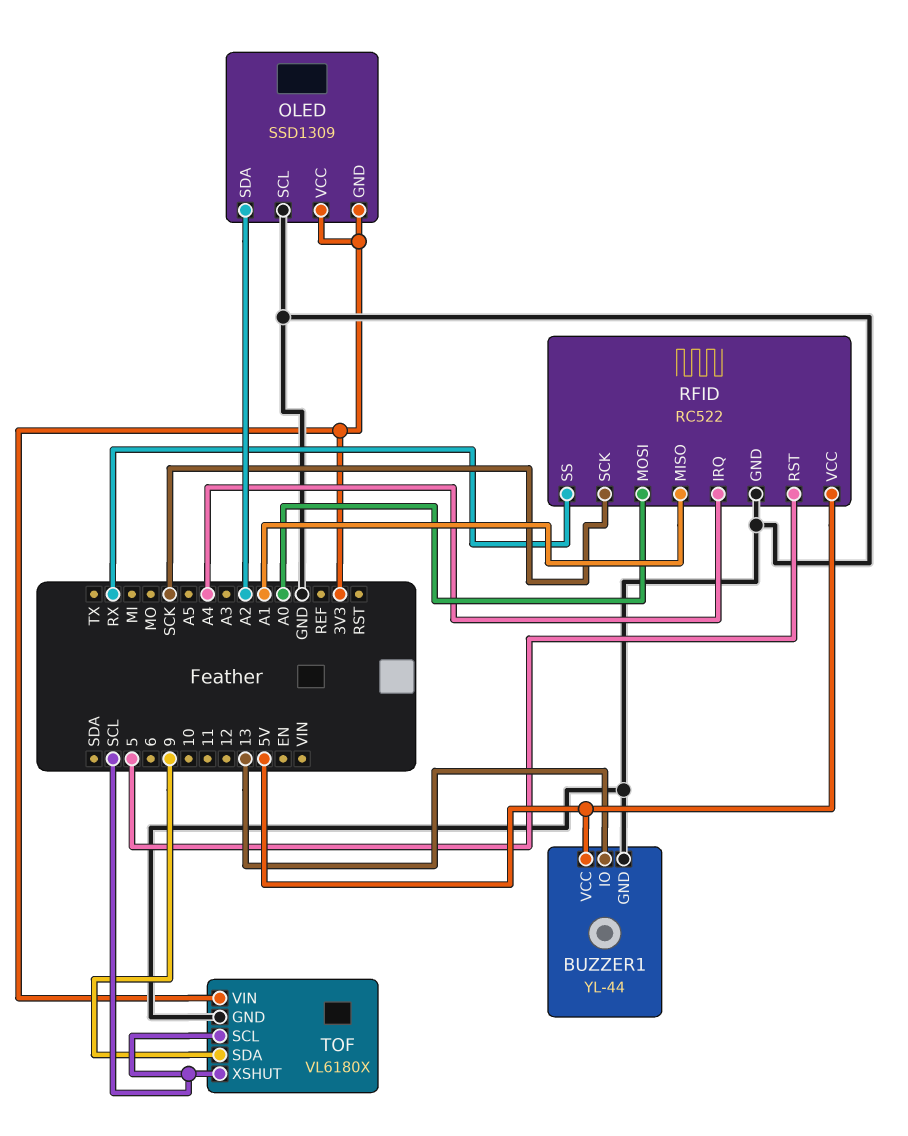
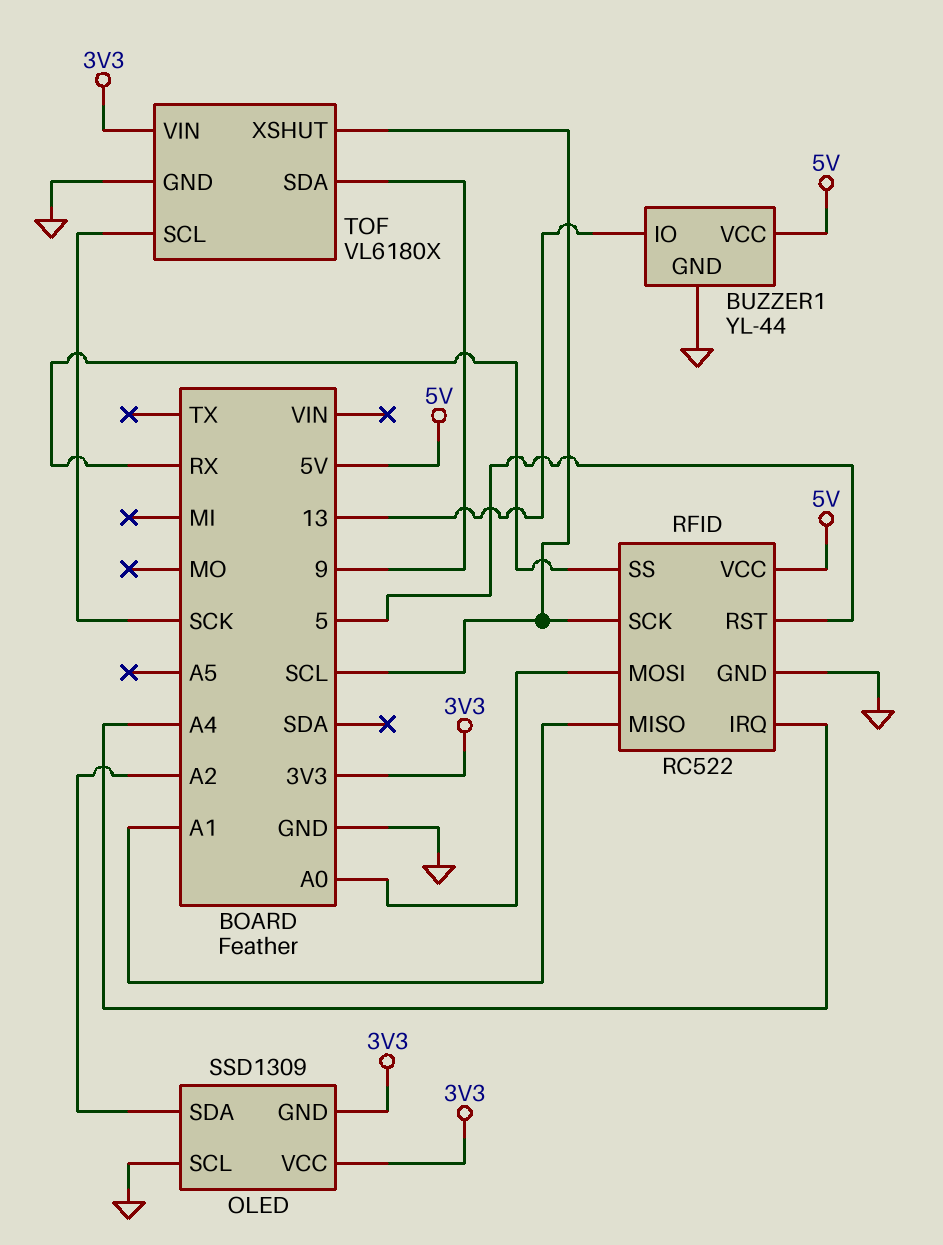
RFID pin SCK: SCK -> SCL
TOF pin SCL: SCL -> SCK

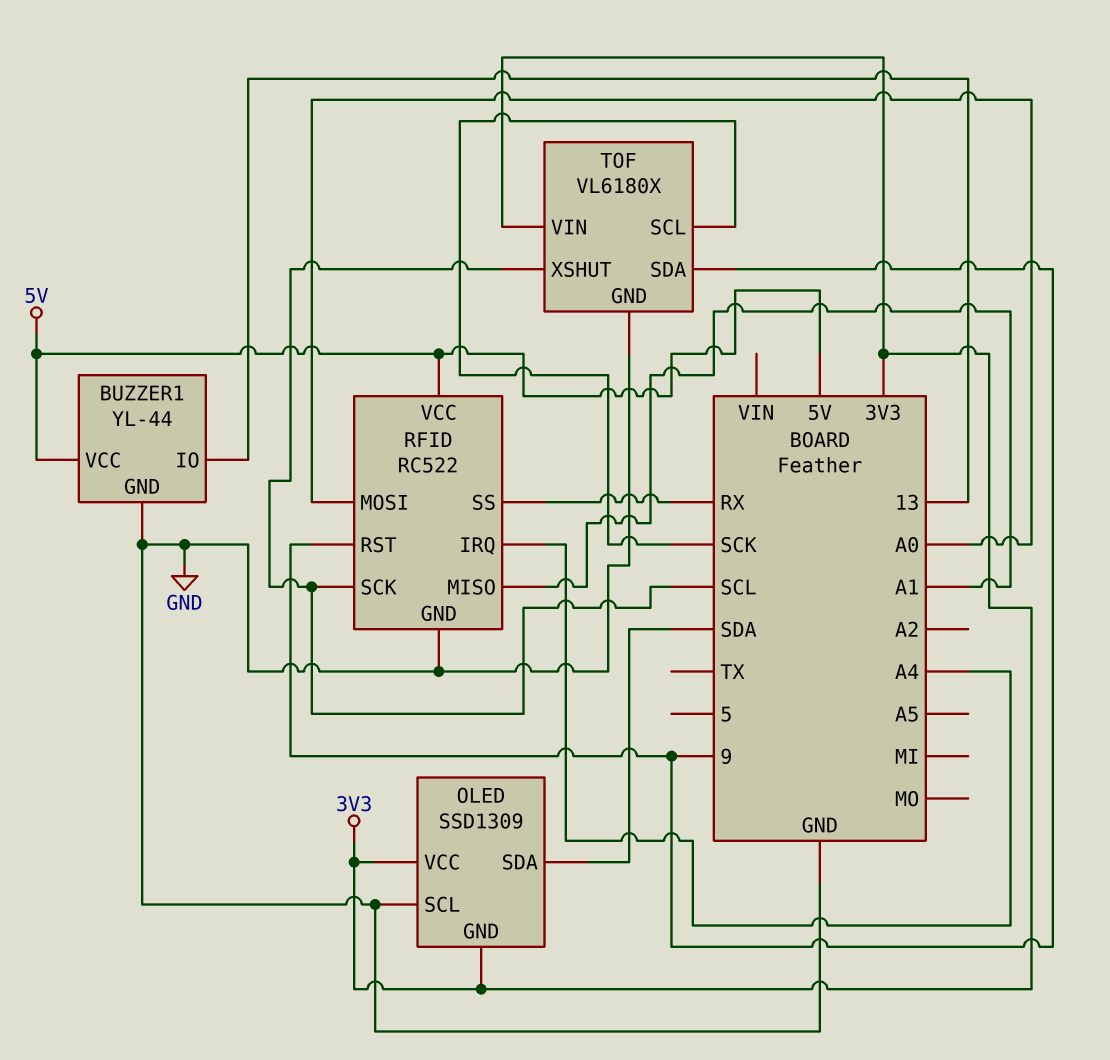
OLED pin SDA: A2 -> SDA
RFID pin RST: 5 -> 9

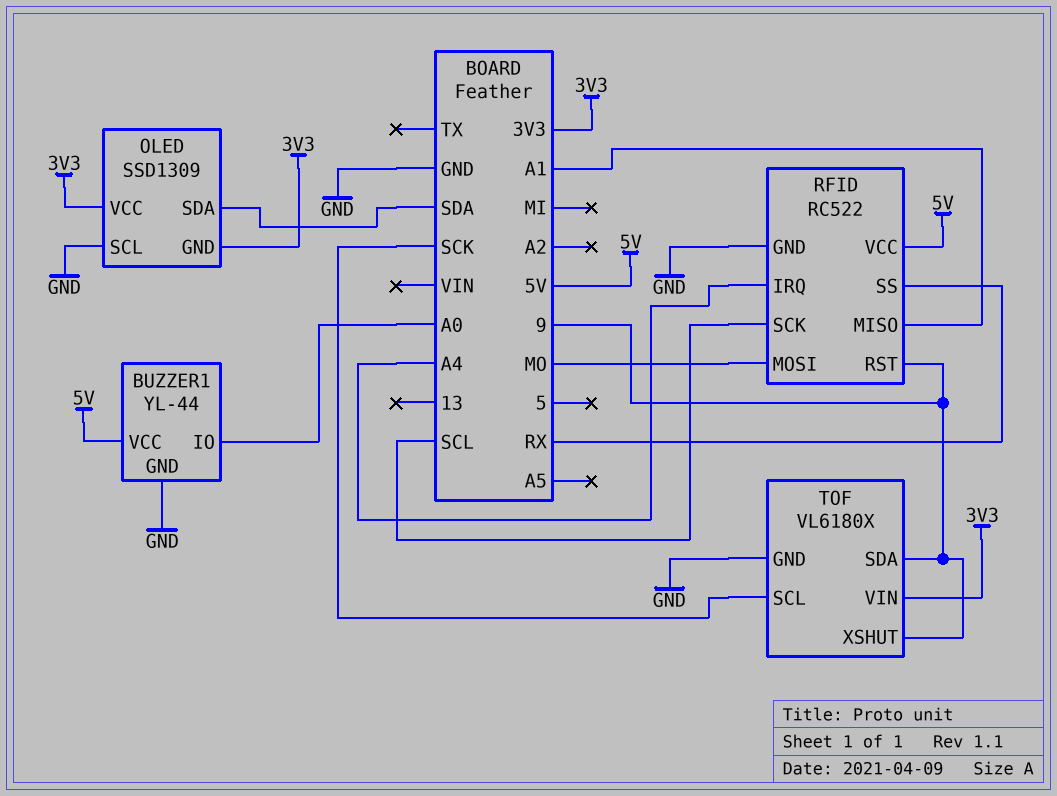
BUZZER1 pin IO: 13 -> A0
RFID pin MOSI: A0 -> MO
TOF pin XSHUT: SCL -> 9

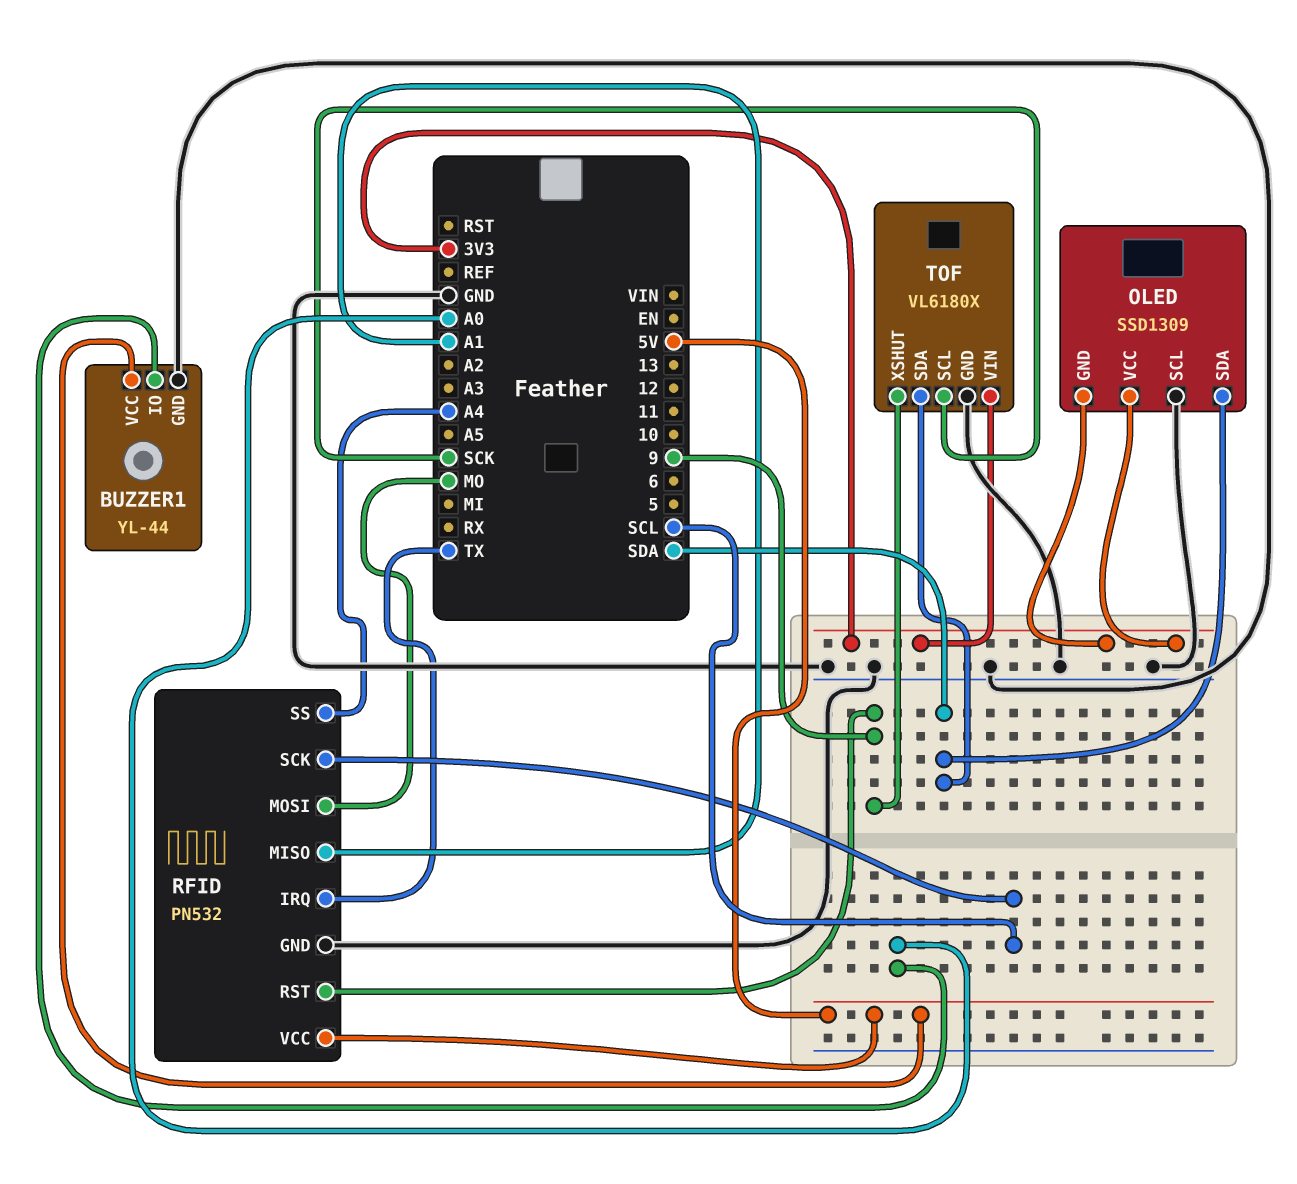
RFID: RC522 -> PN532
RFID pin IRQ: A4 -> TX
RFID pin SS: RX -> A4
TOF pin SDA: 9 -> SDA

